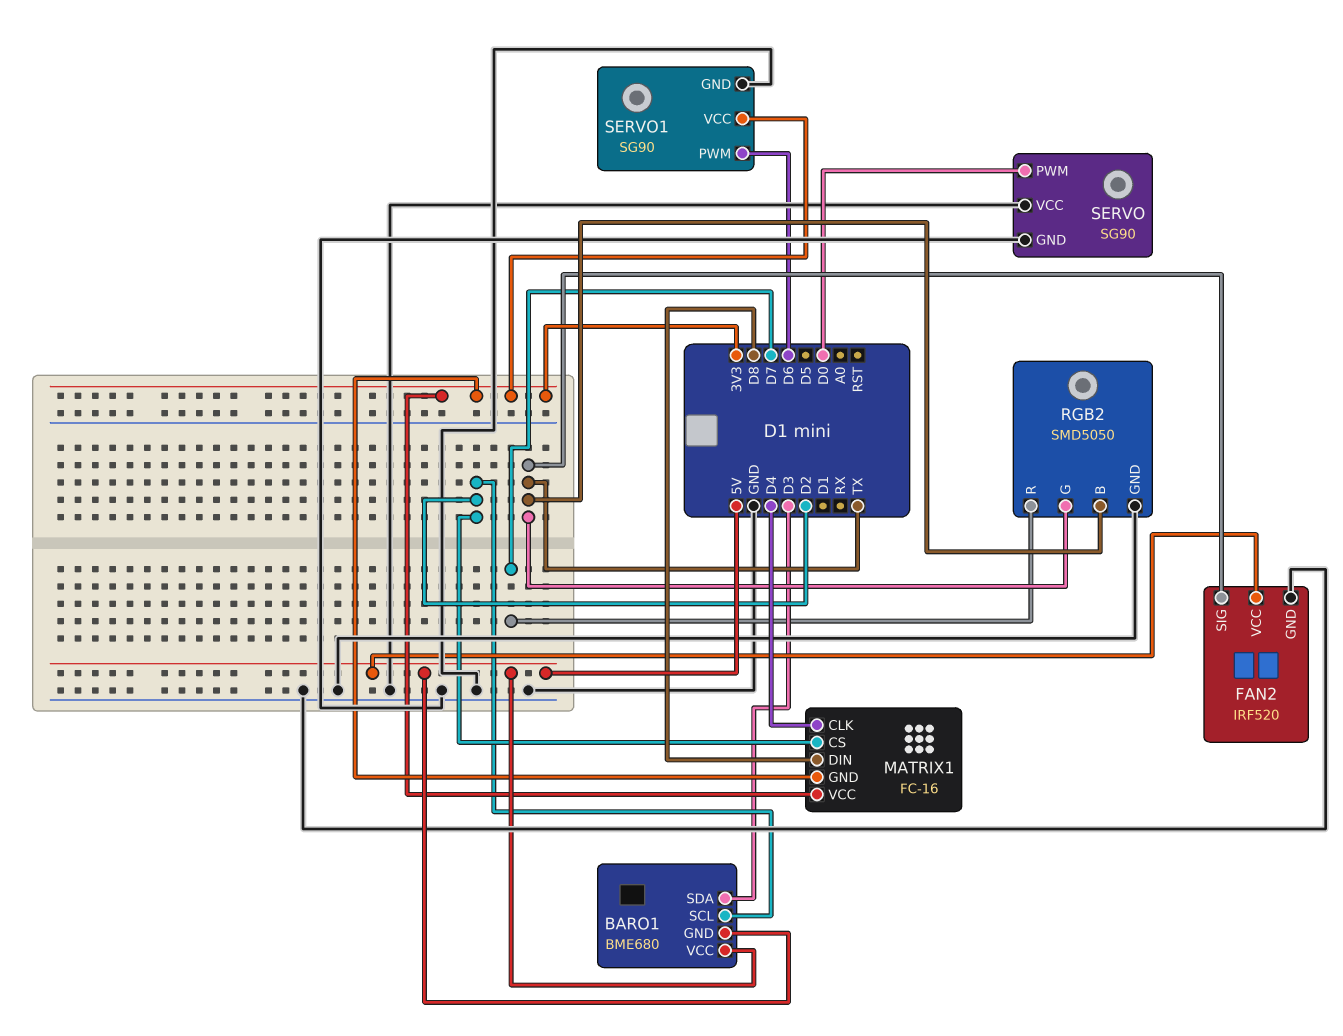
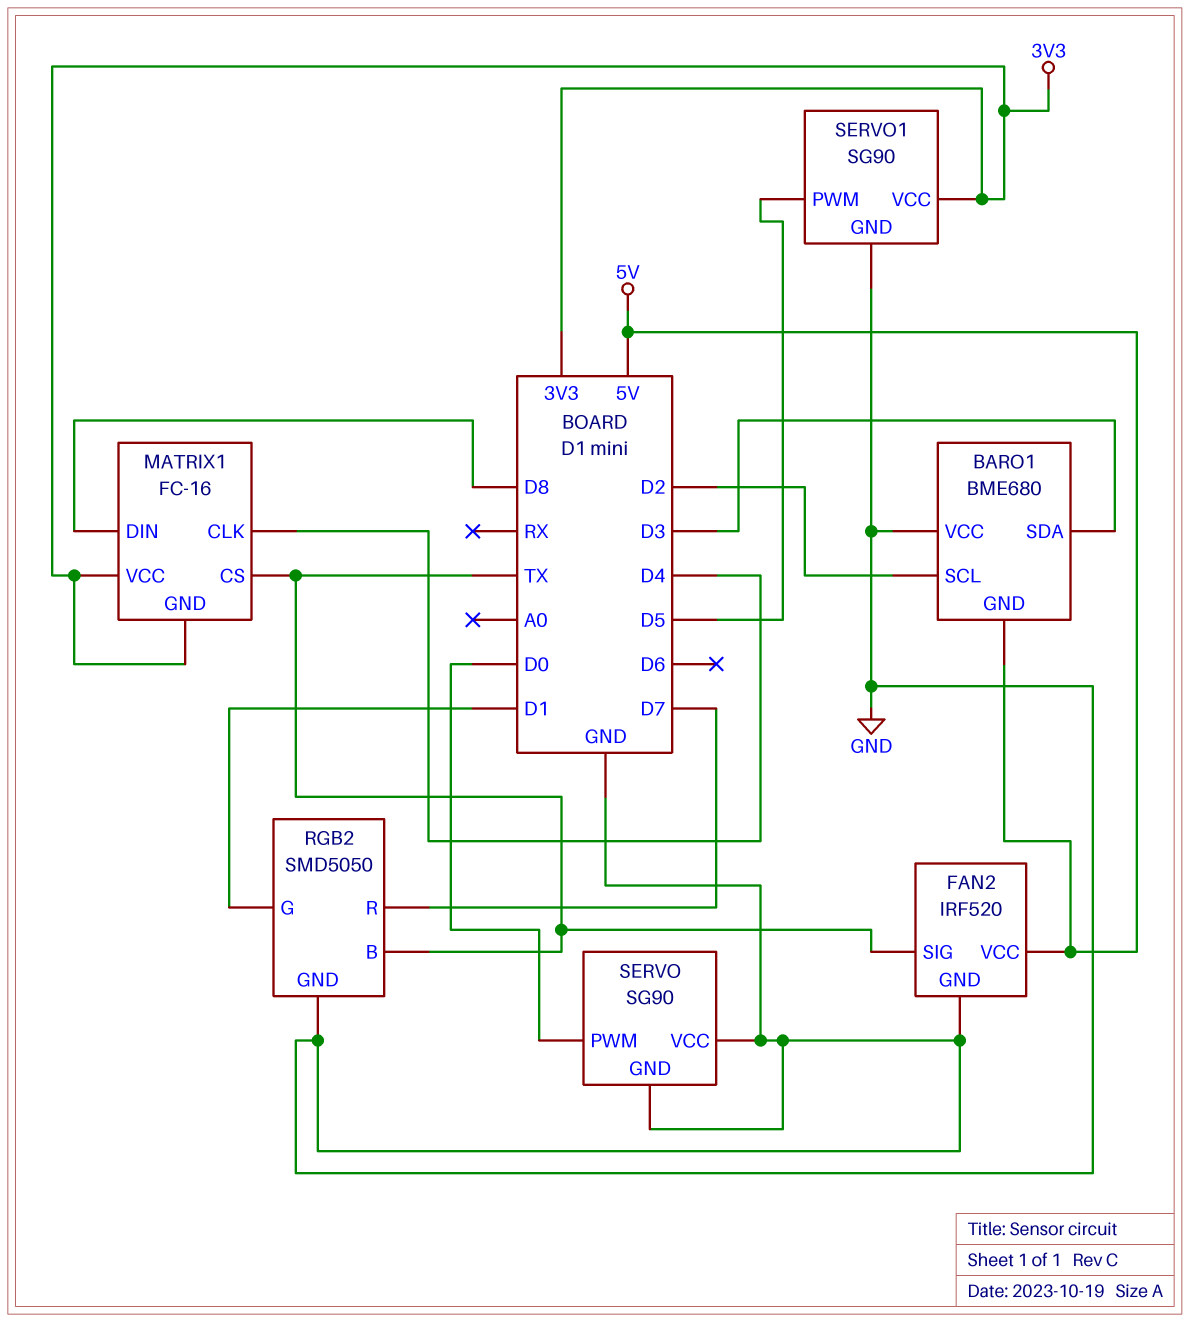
BARO1 pin VCC: 5V -> GND
MATRIX1 pin CS: D2 -> TX
RGB2 pin G: TX -> D1
SERVO1 pin PWM: D6 -> D5

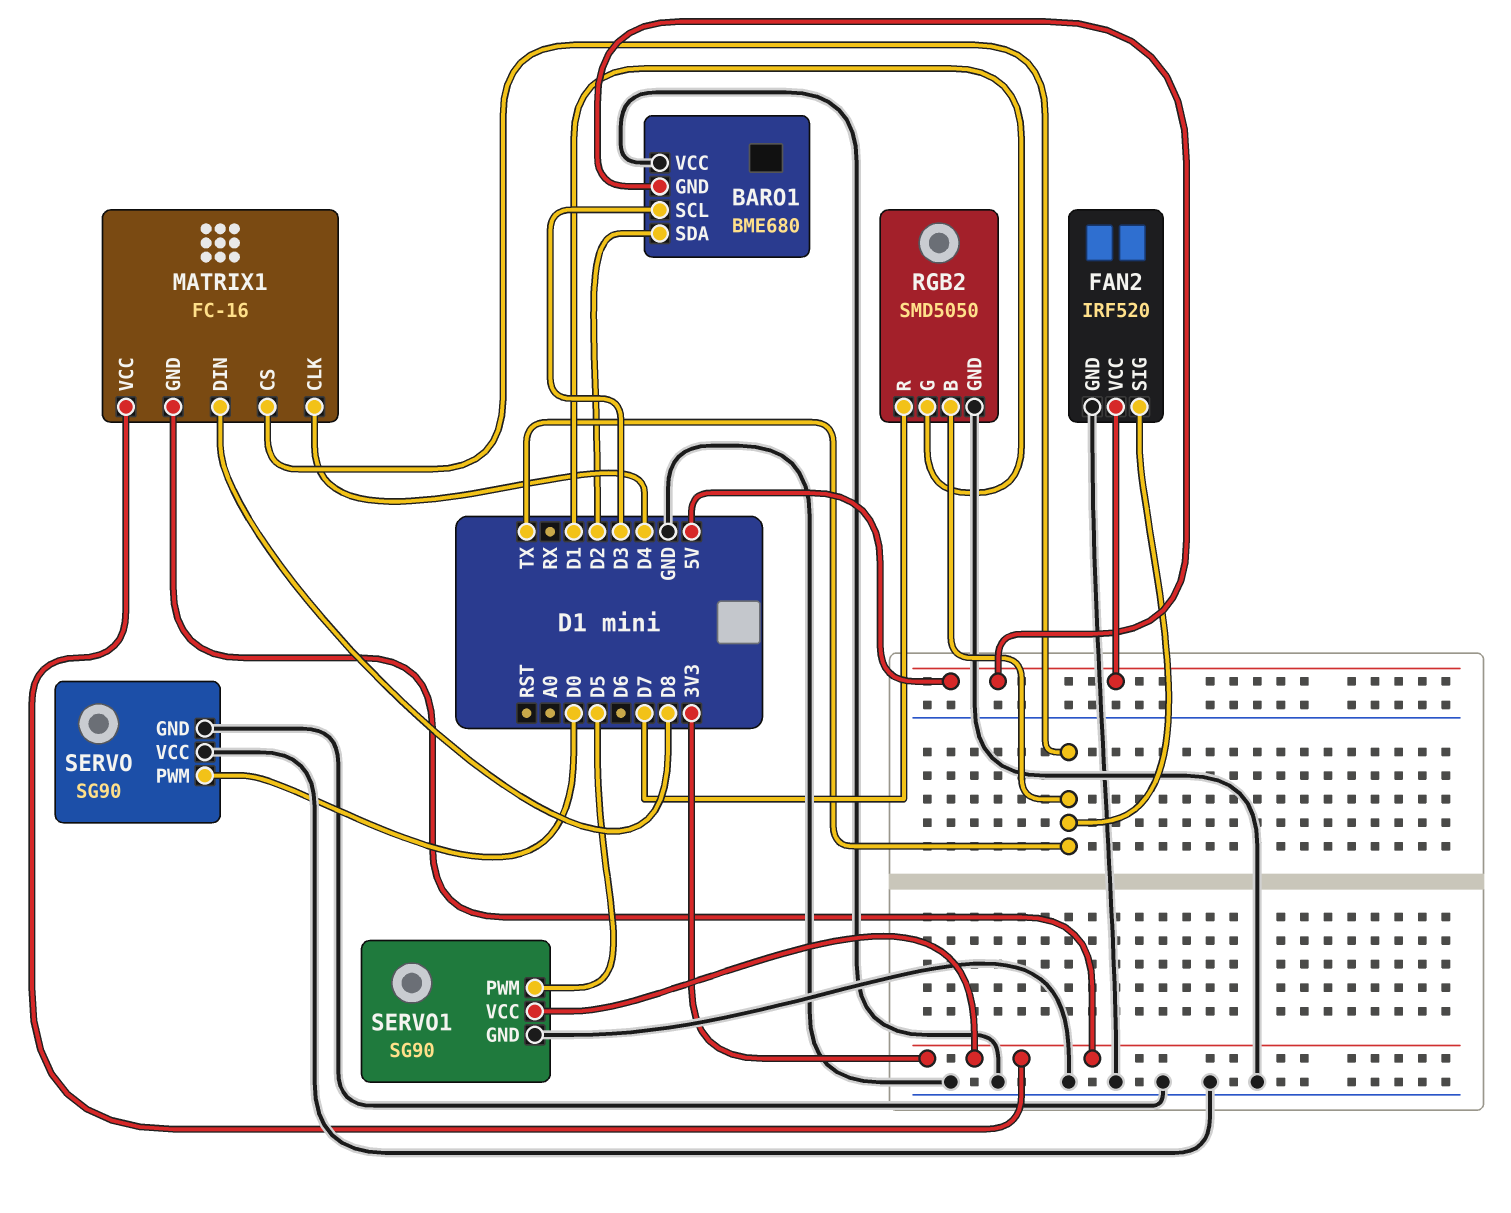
BARO1 pin SCL: D2 -> D3
BARO1 pin SDA: D3 -> D2

